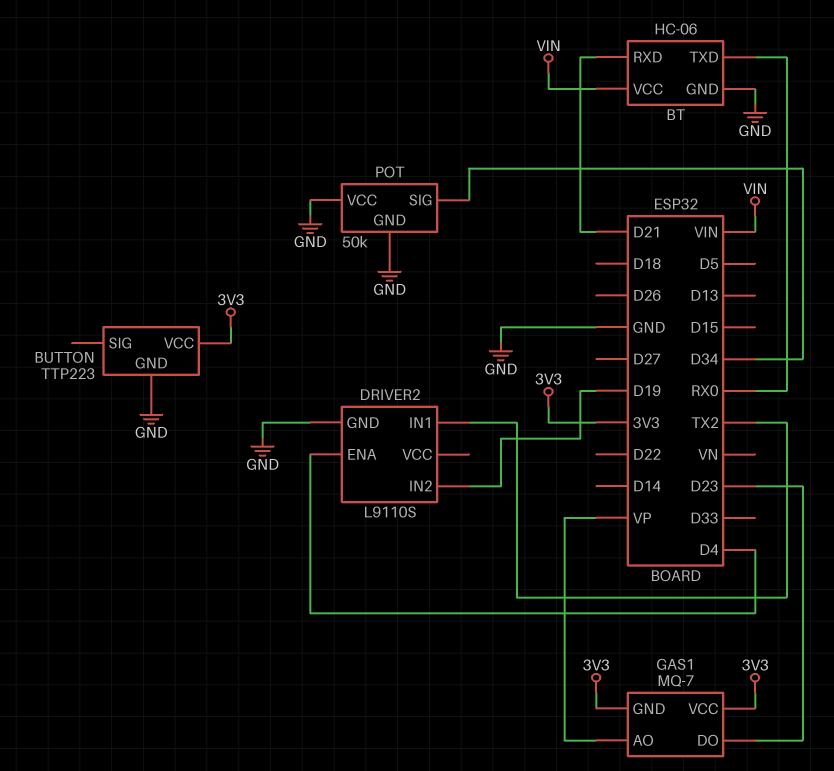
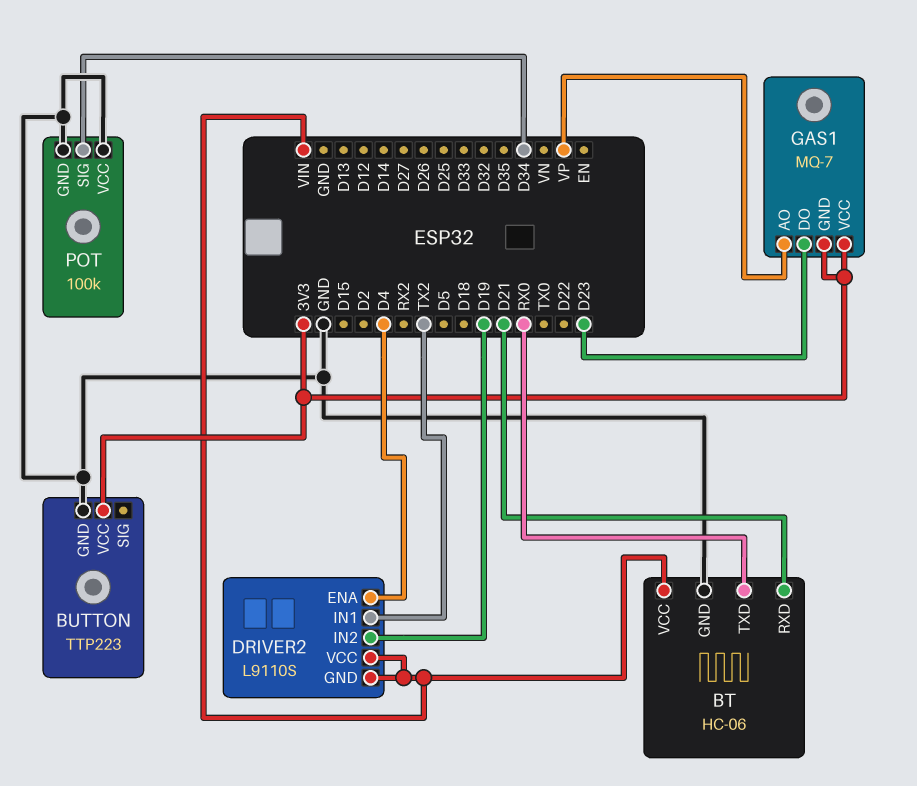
DRIVER2 pin GND: GND -> VIN
DRIVER2 pin VCC: none -> VIN
POT: 50k -> 100k

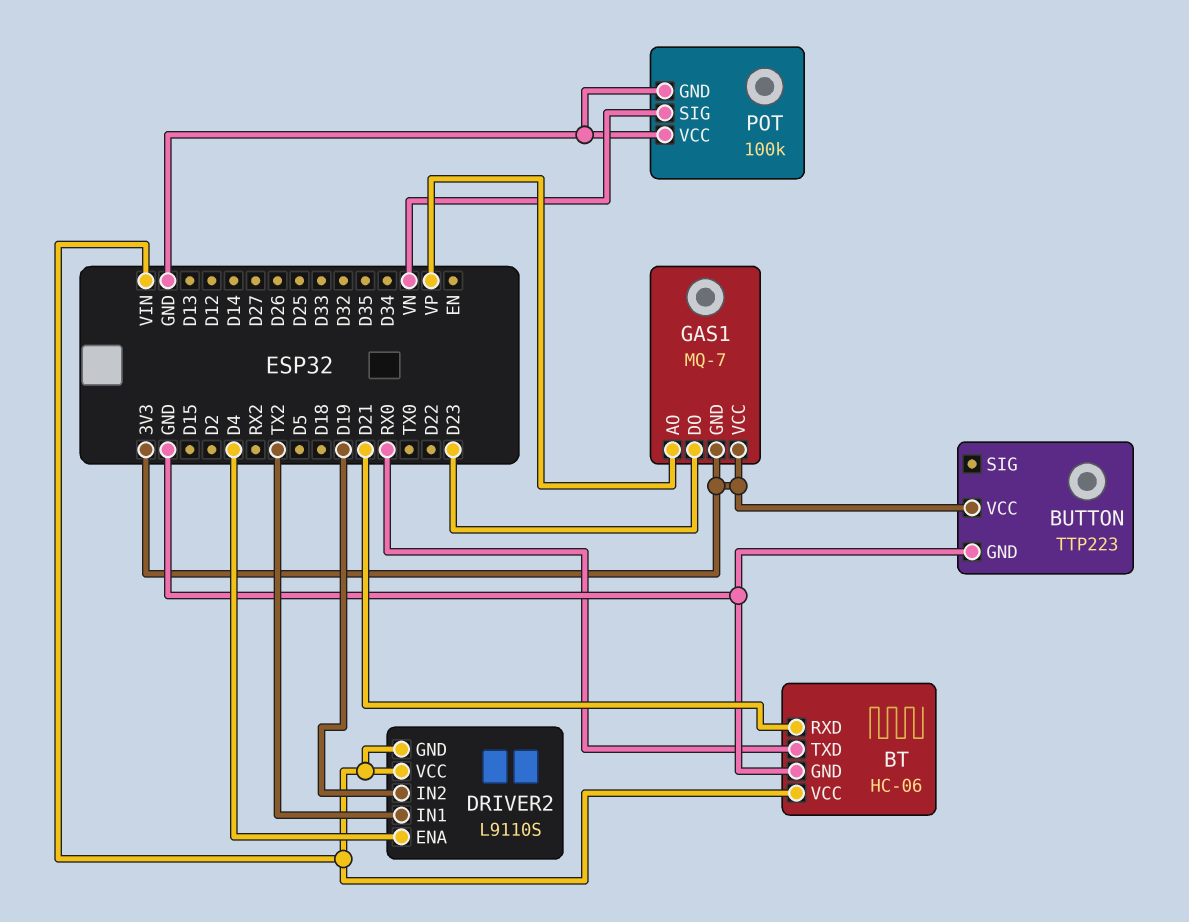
POT pin SIG: D34 -> VN

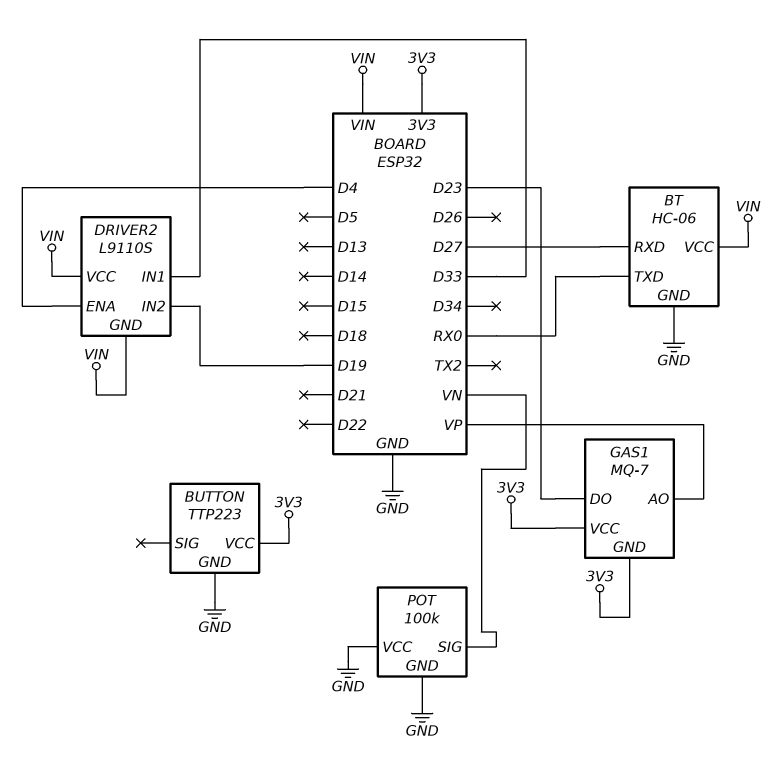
BT pin RXD: D21 -> D27
DRIVER2 pin IN1: TX2 -> D33

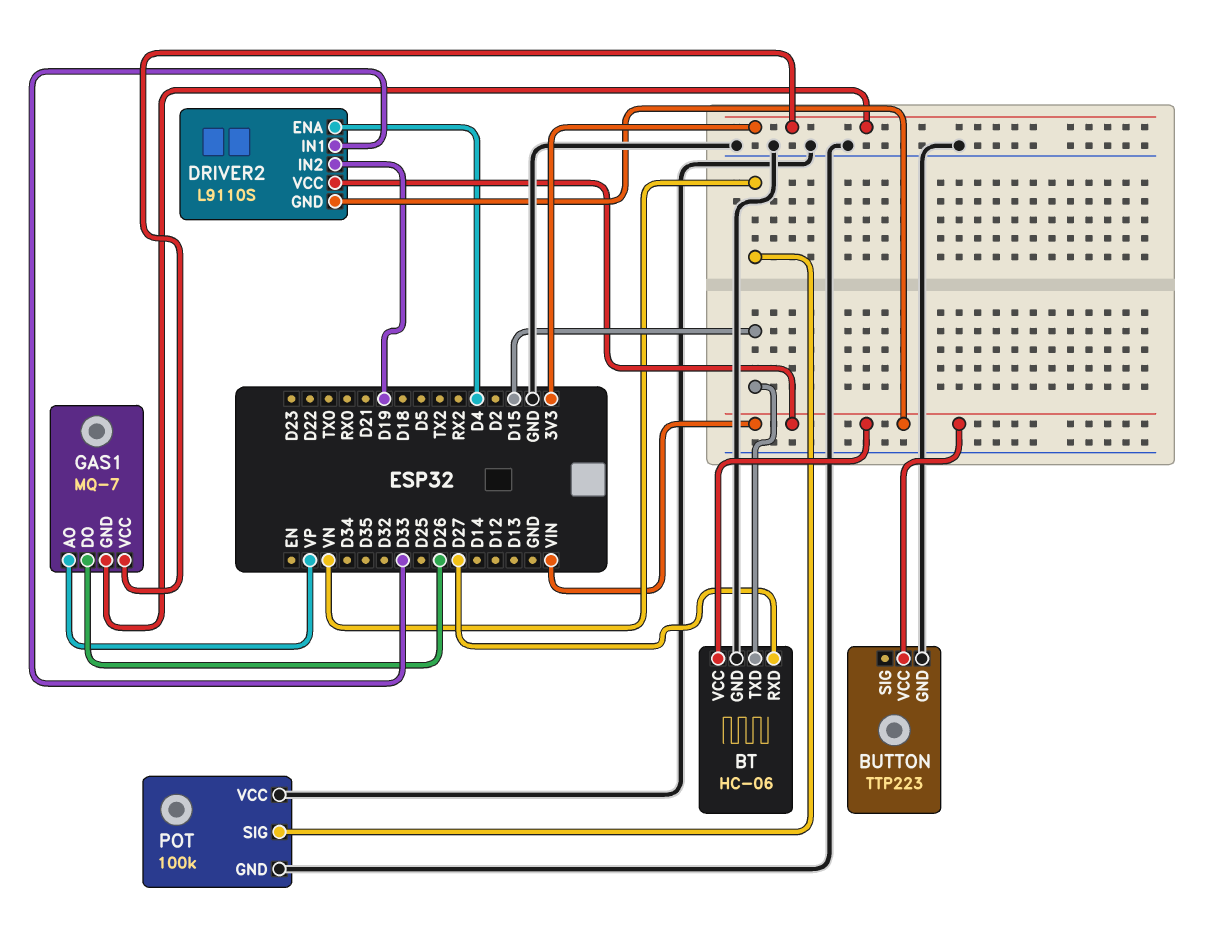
BT pin TXD: RX0 -> D15
BUTTON pin VCC: 3V3 -> VIN
GAS1 pin DO: D23 -> D26

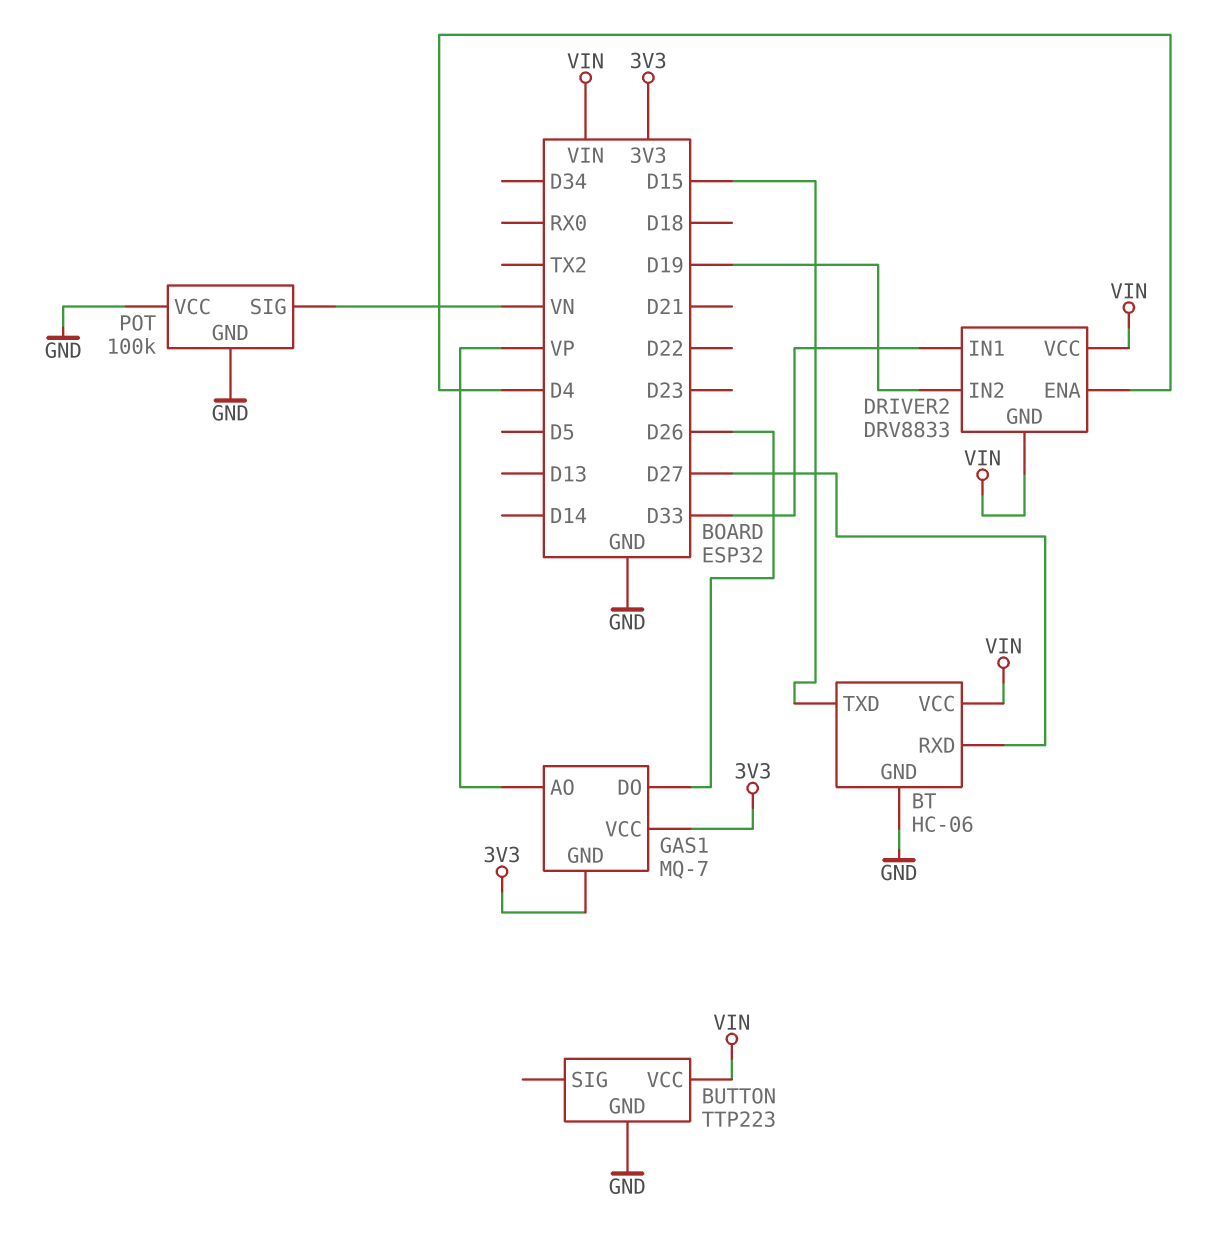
DRIVER2: L9110S -> DRV8833

